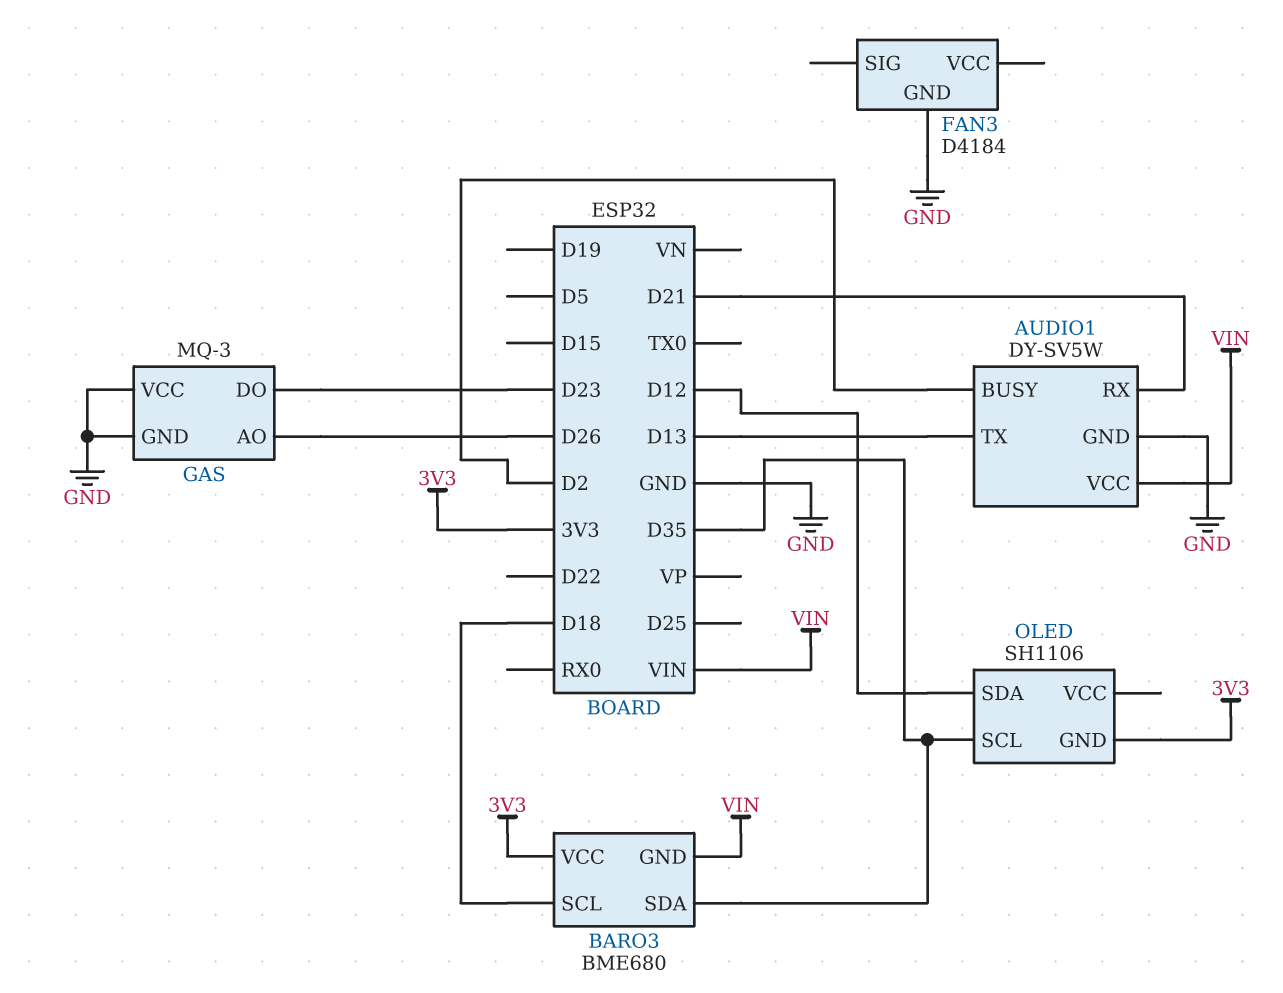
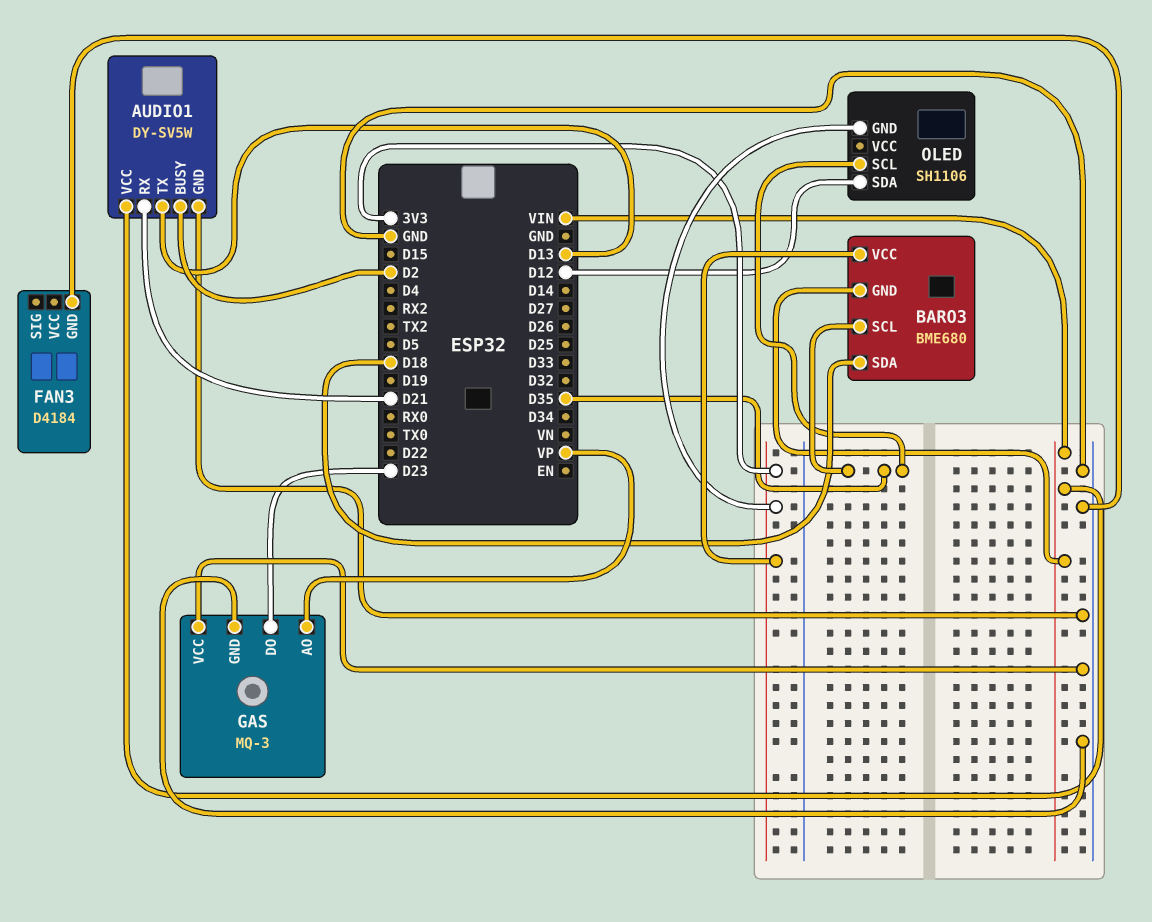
BARO3 pin SCL: D18 -> D35
BARO3 pin SDA: D35 -> D18
GAS pin AO: D26 -> VP

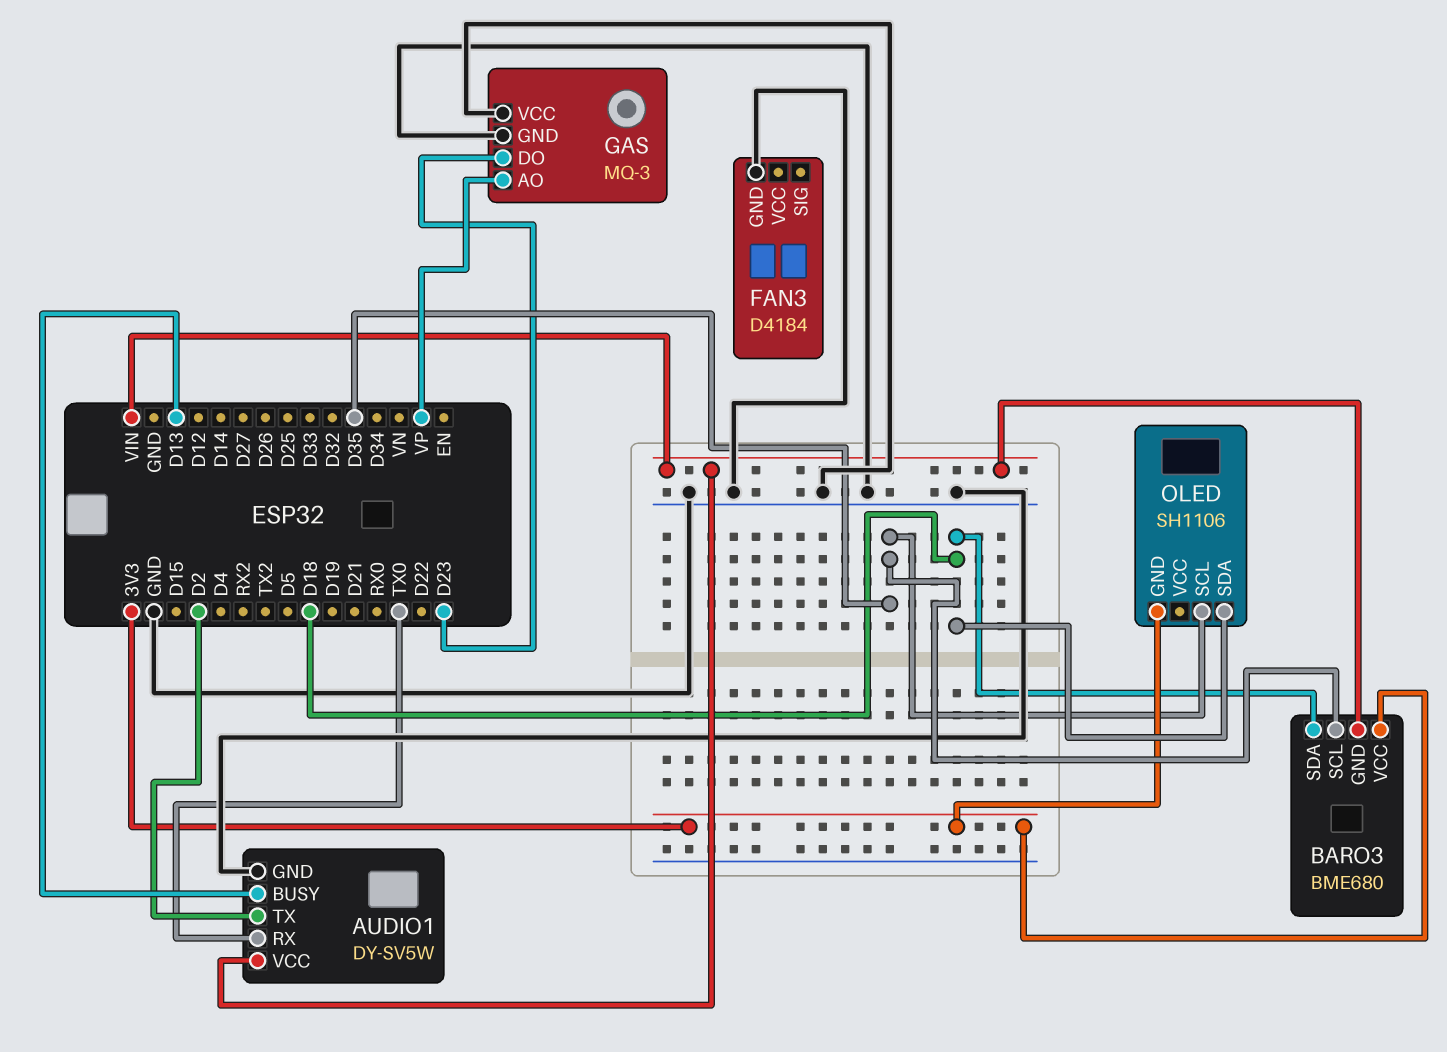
AUDIO1 pin BUSY: D2 -> D13
AUDIO1 pin RX: D21 -> TX0
AUDIO1 pin TX: D13 -> D2
OLED pin SDA: D12 -> D18

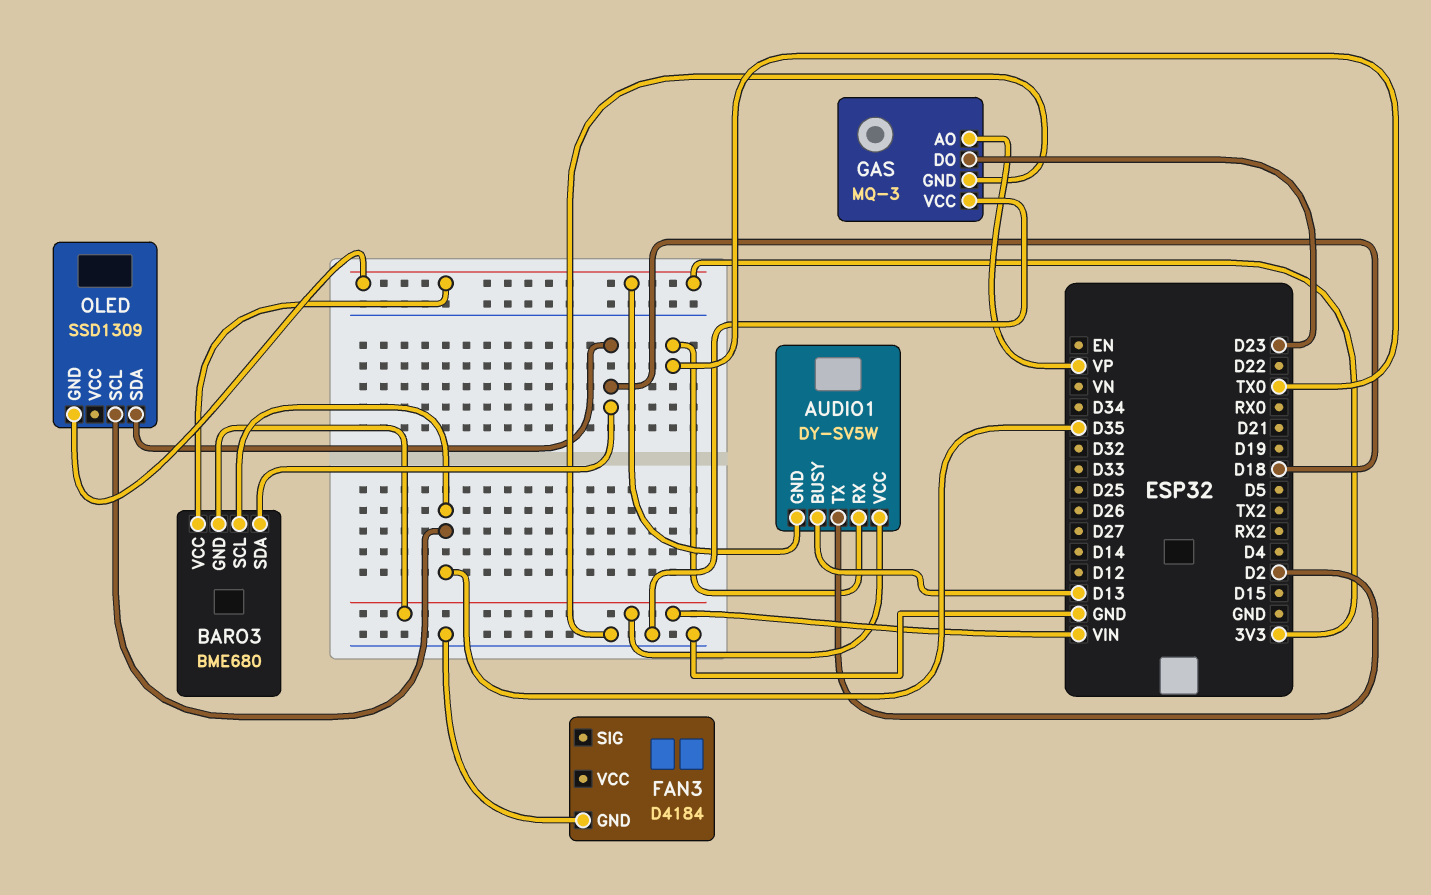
AUDIO1 pin GND: GND -> 3V3
OLED: SH1106 -> SSD1309

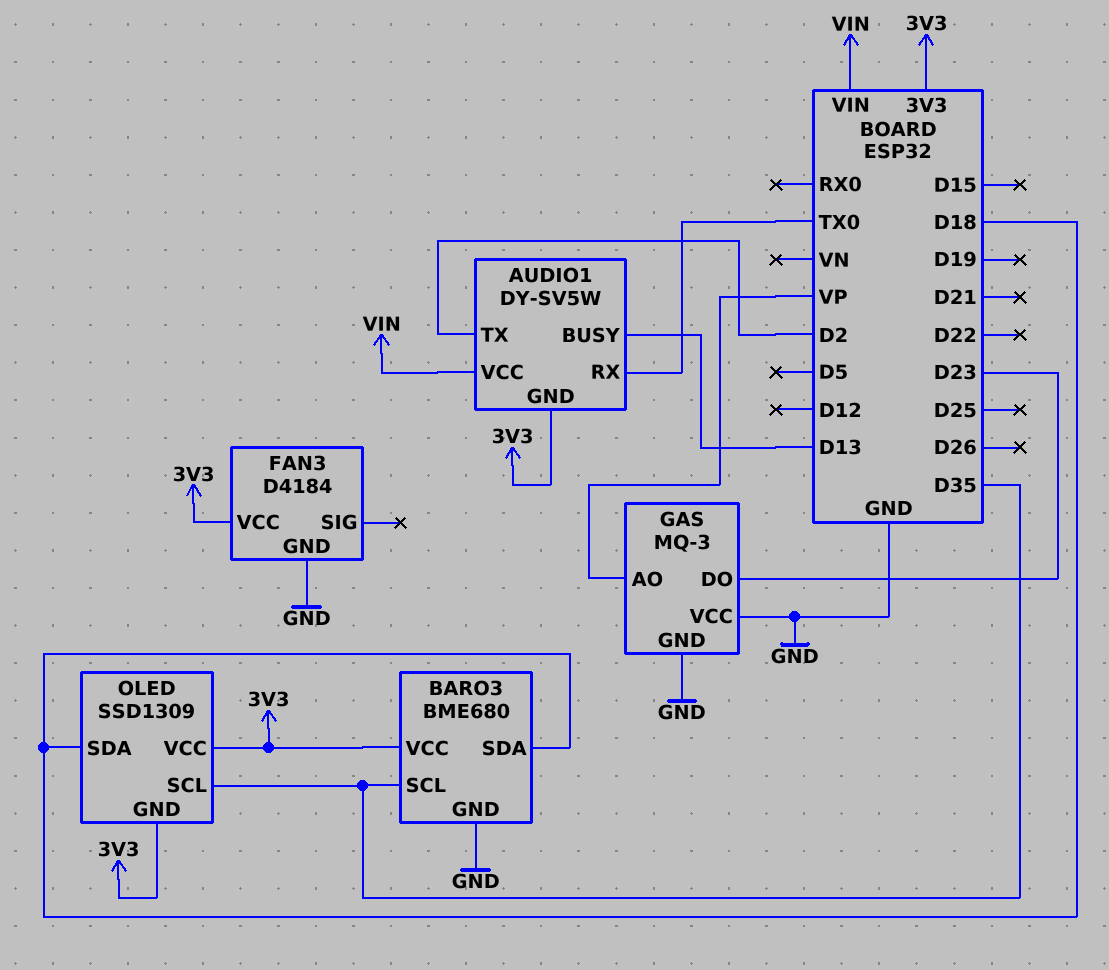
BARO3 pin GND: VIN -> GND
FAN3 pin VCC: none -> 3V3
OLED pin VCC: none -> 3V3

